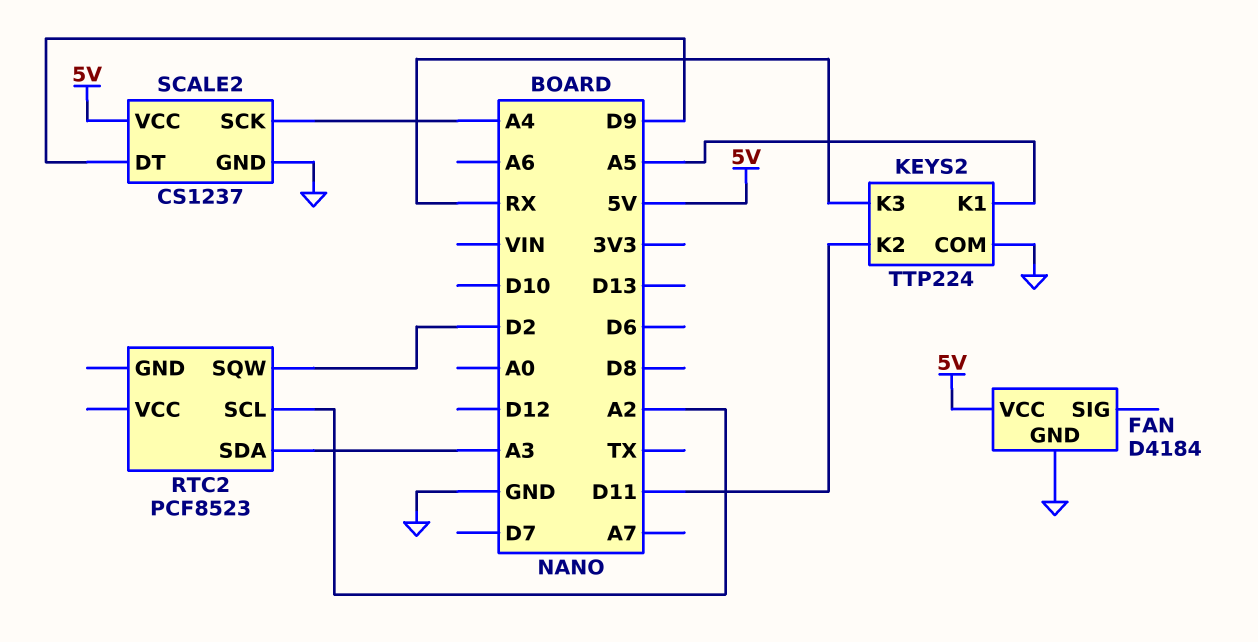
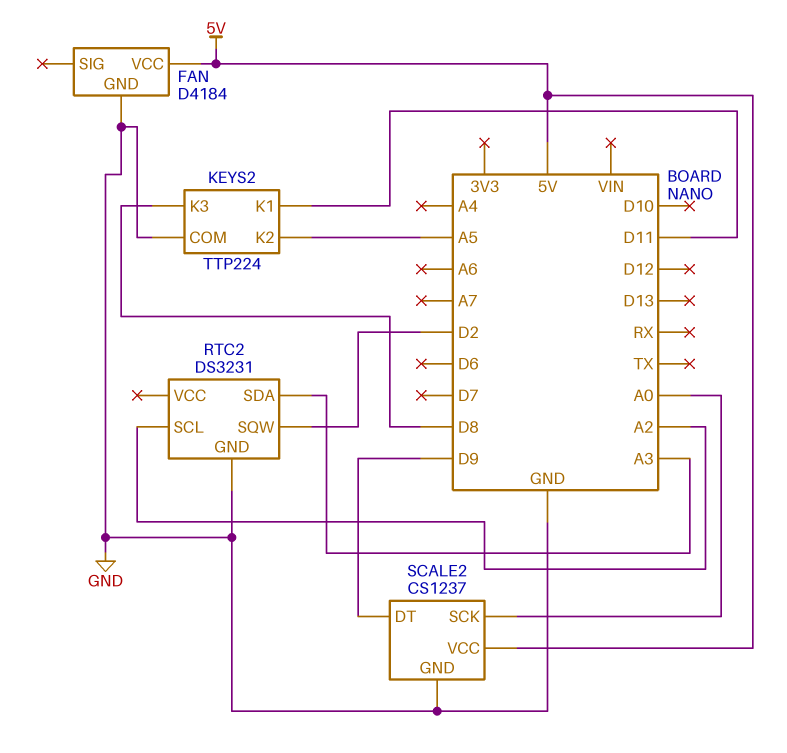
KEYS2 pin K1: A5 -> D11
KEYS2 pin K2: D11 -> A5
KEYS2 pin K3: RX -> D8
RTC2: PCF8523 -> DS3231
RTC2 pin GND: none -> GND
SCALE2 pin SCK: A4 -> A0

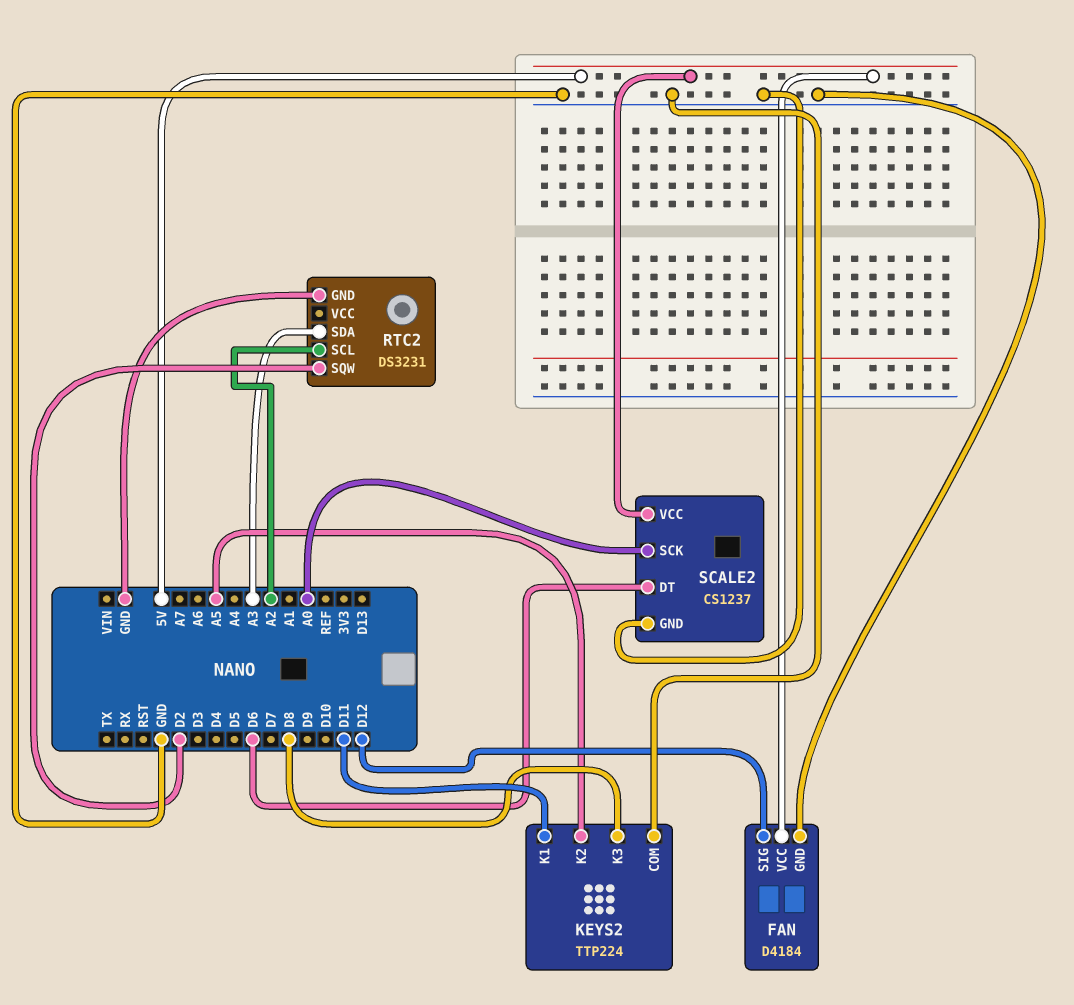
FAN pin SIG: none -> D12
SCALE2 pin DT: D9 -> D6

